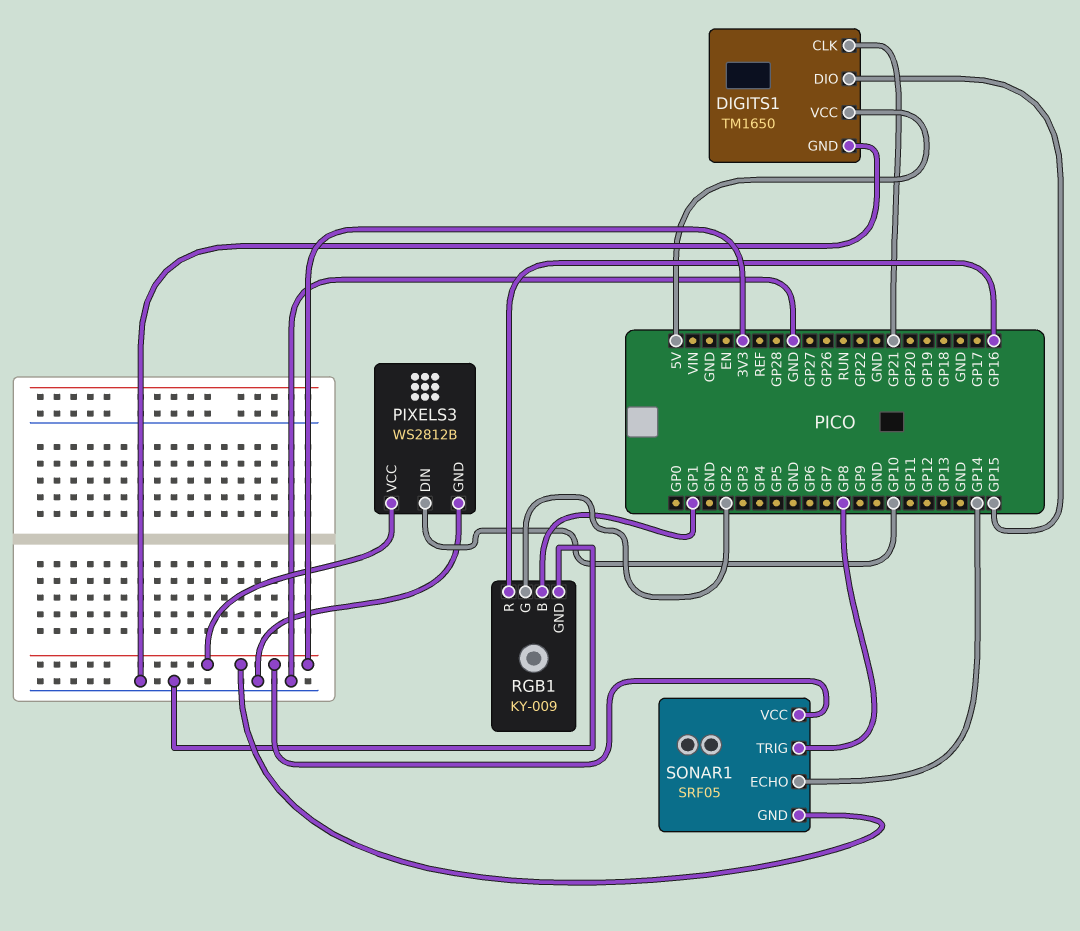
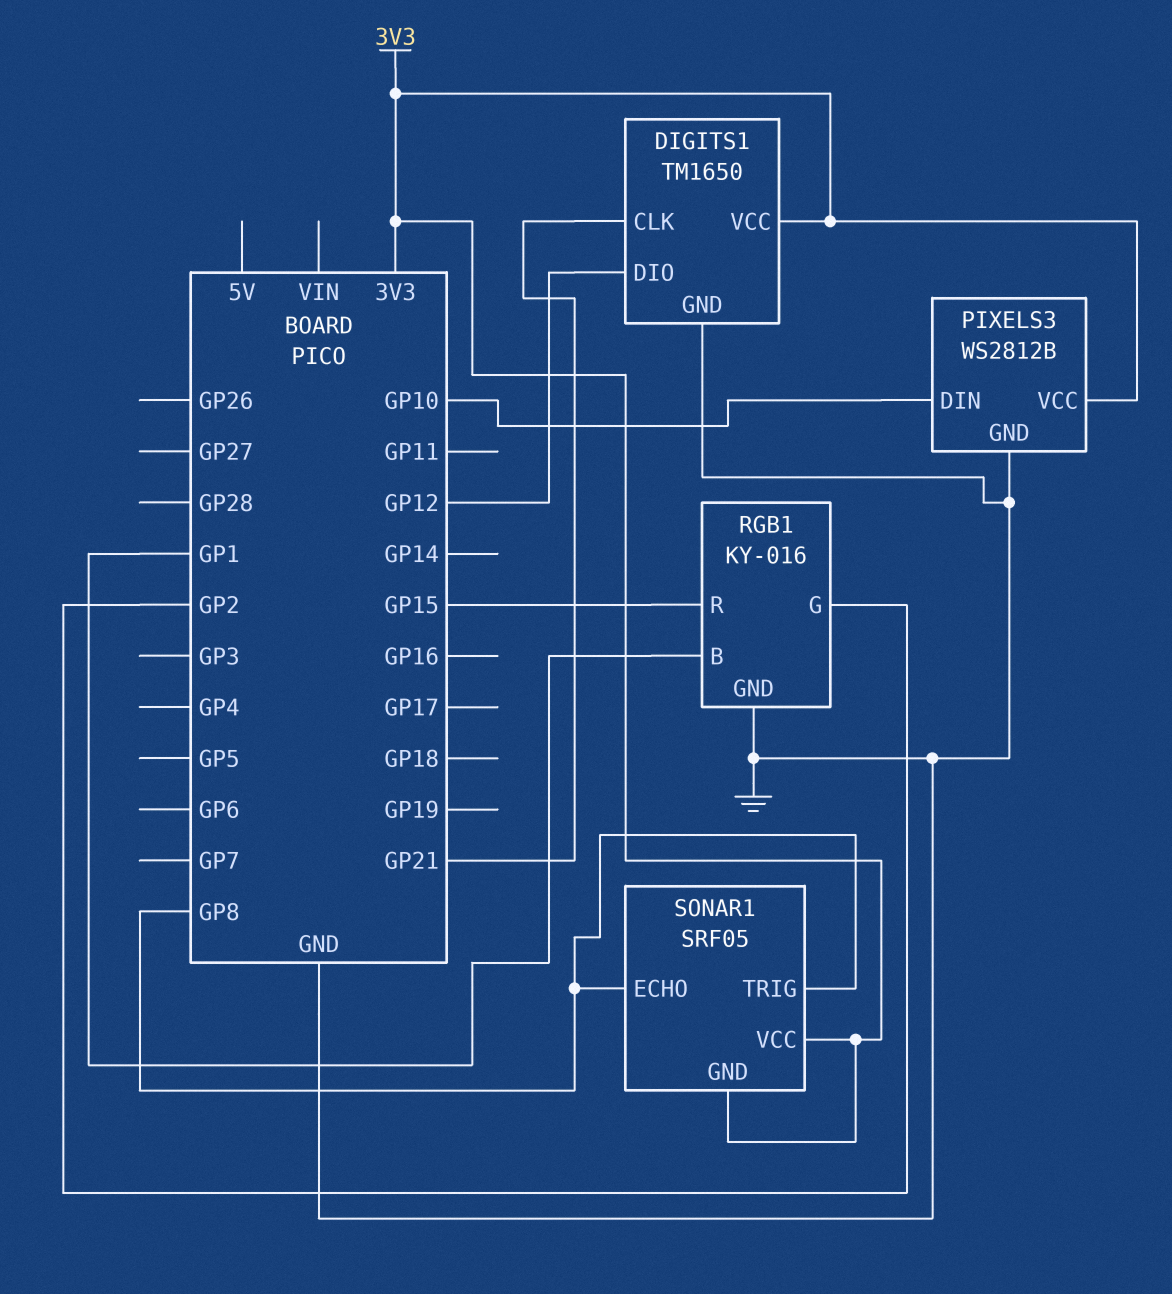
DIGITS1 pin DIO: GP15 -> GP12
DIGITS1 pin VCC: 5V -> 3V3
RGB1: KY-009 -> KY-016
RGB1 pin R: GP16 -> GP15
SONAR1 pin ECHO: GP14 -> GP8

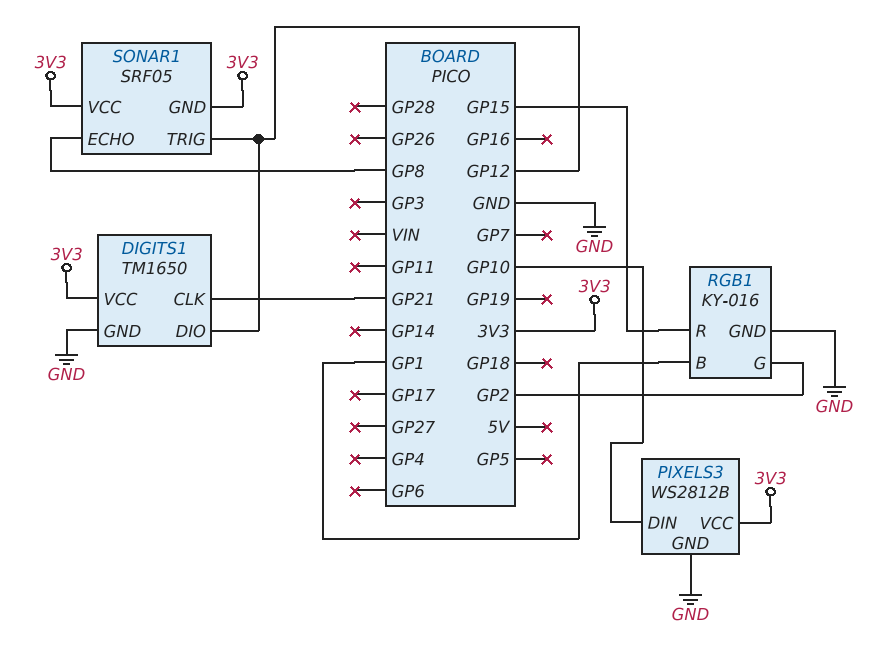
SONAR1 pin TRIG: GP8 -> GP12

